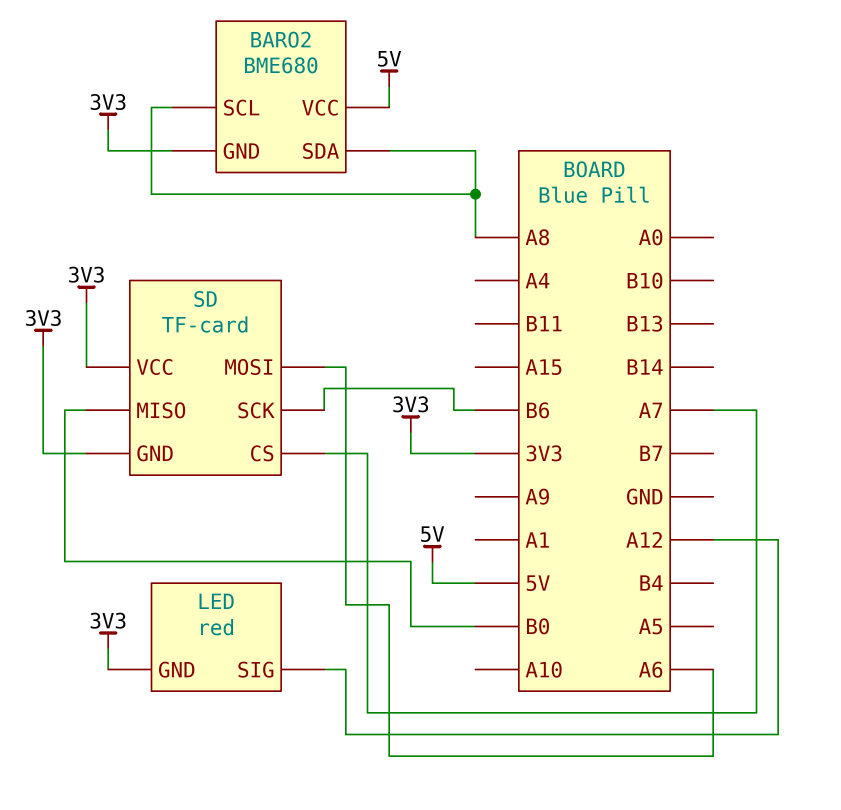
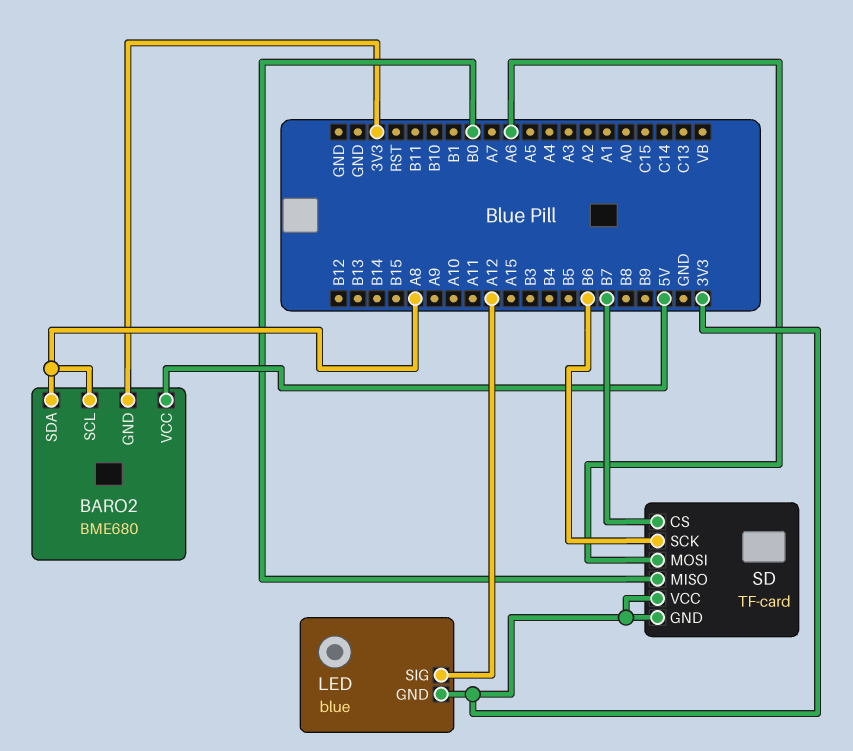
LED: red -> blue
SD pin CS: A7 -> B7

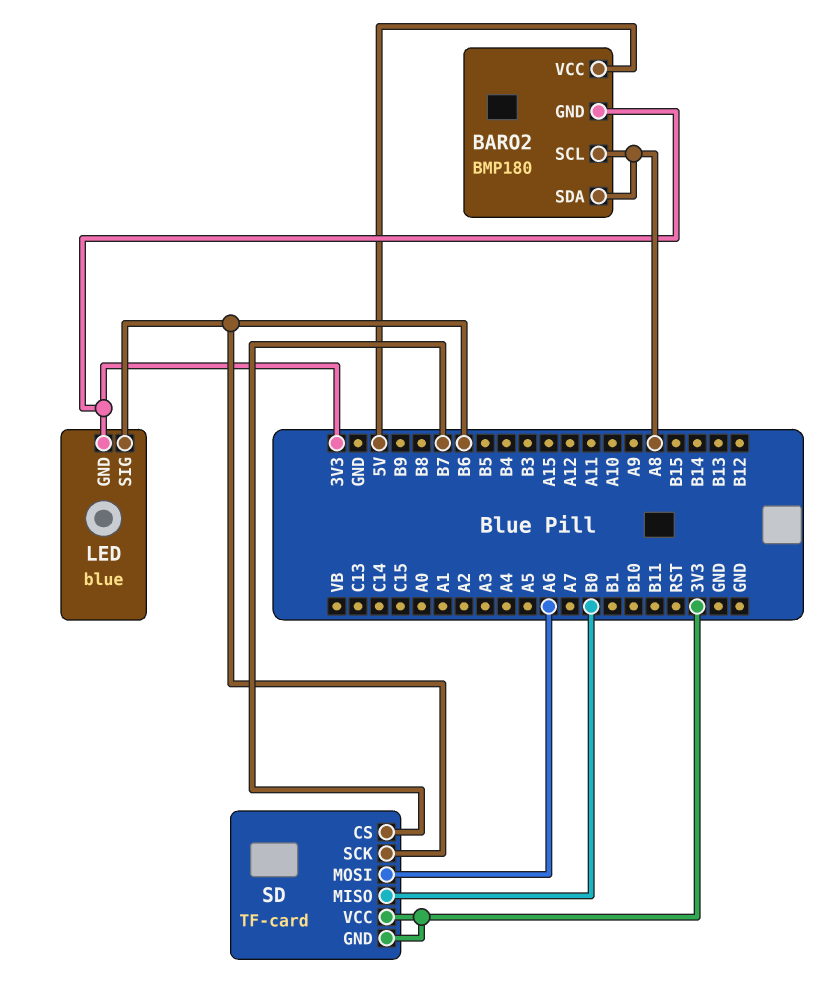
BARO2: BME680 -> BMP180
LED pin SIG: A12 -> B6

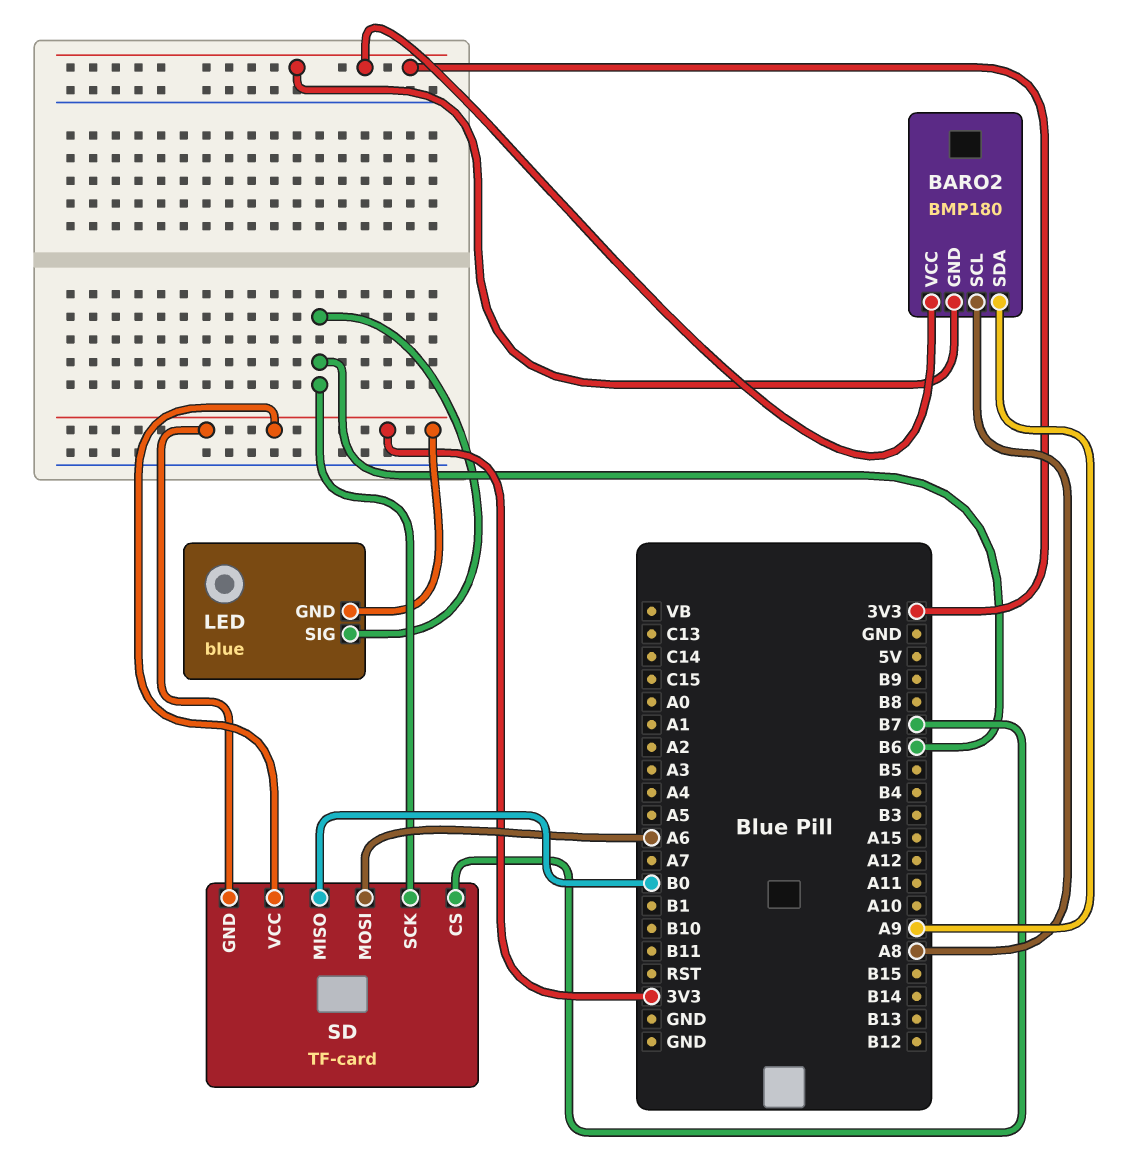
BARO2 pin SDA: A8 -> A9
BARO2 pin VCC: 5V -> 3V3

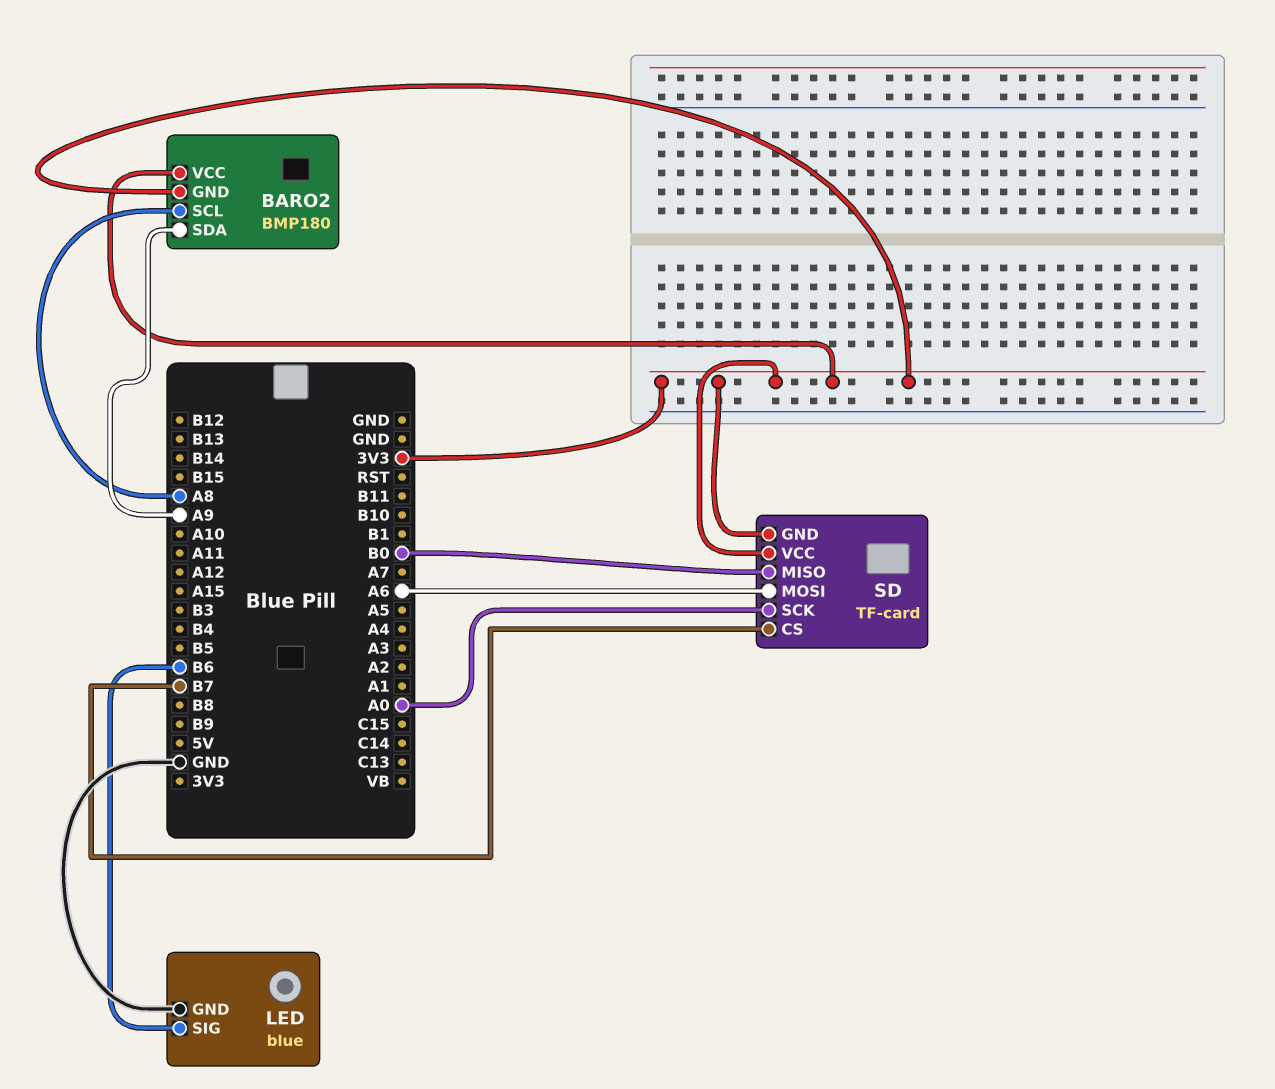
LED pin GND: 3V3 -> GND
SD pin SCK: B6 -> A0

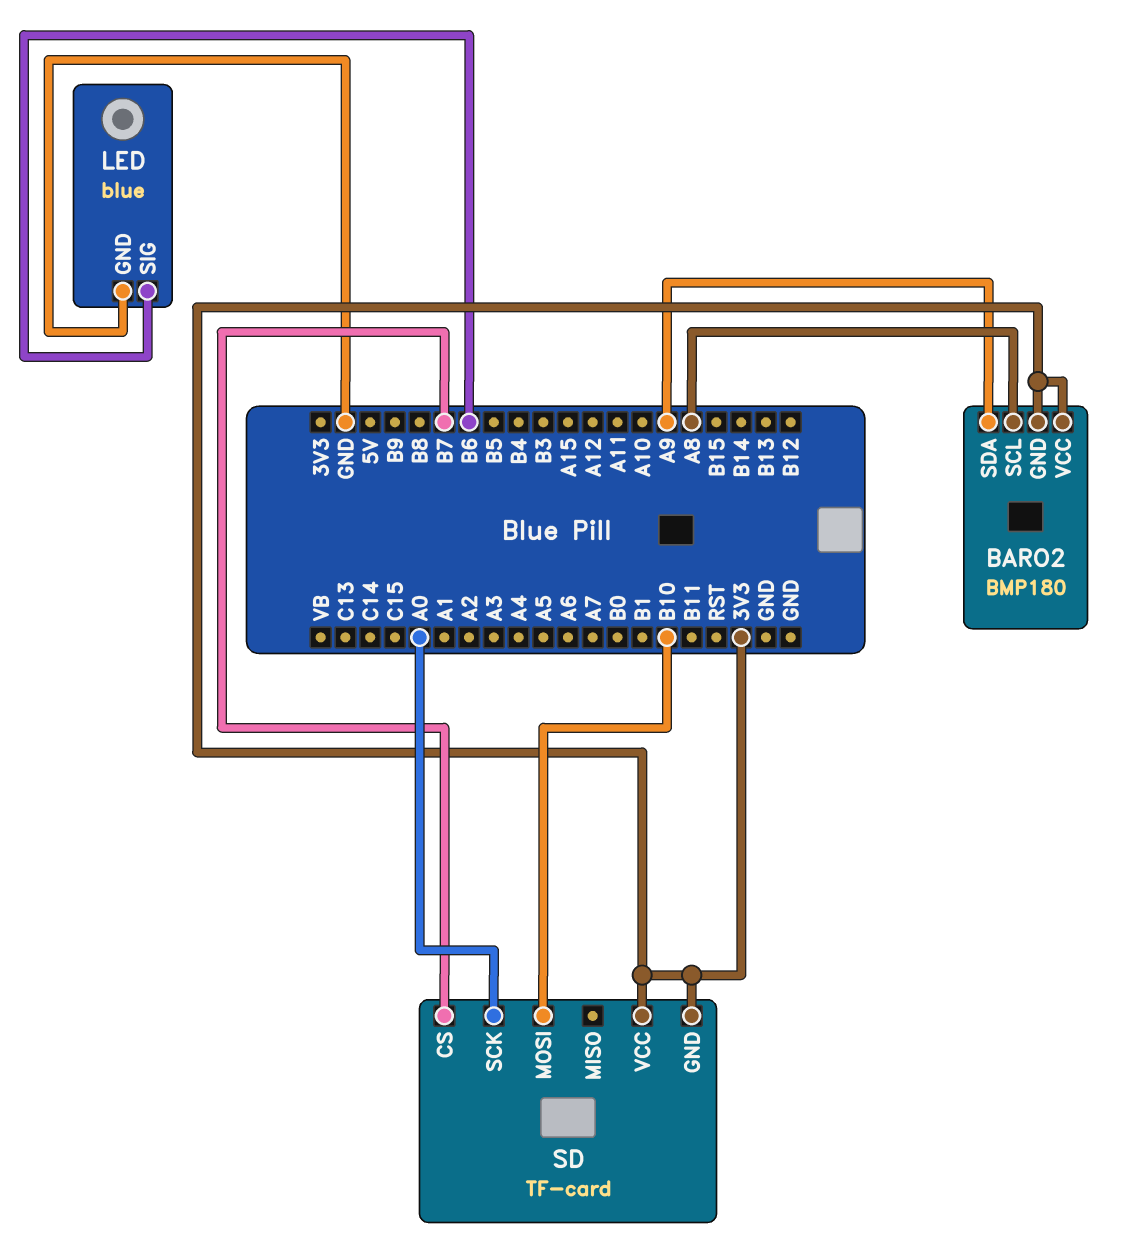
SD pin MISO: B0 -> none
SD pin MOSI: A6 -> B10

